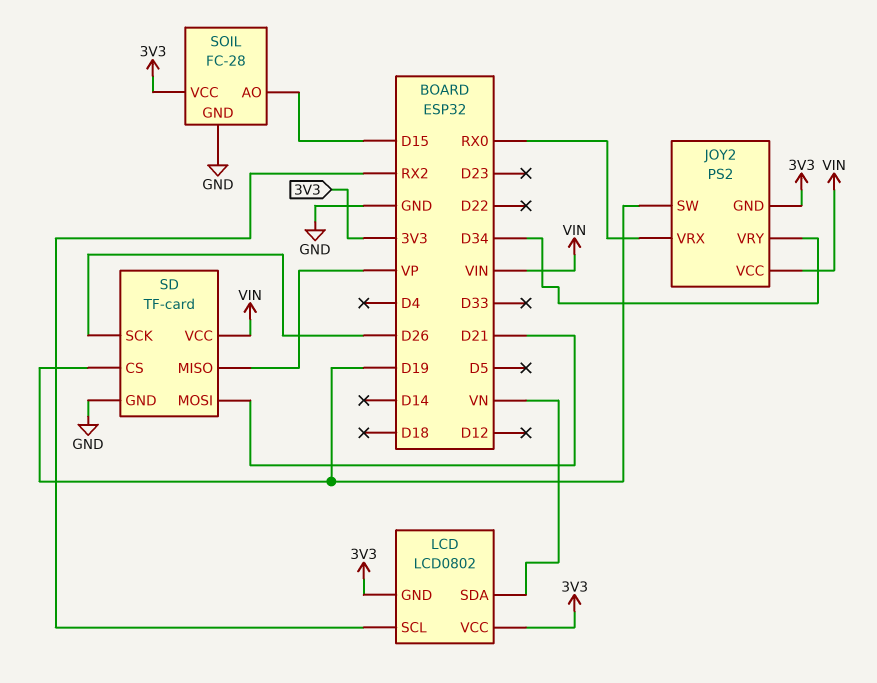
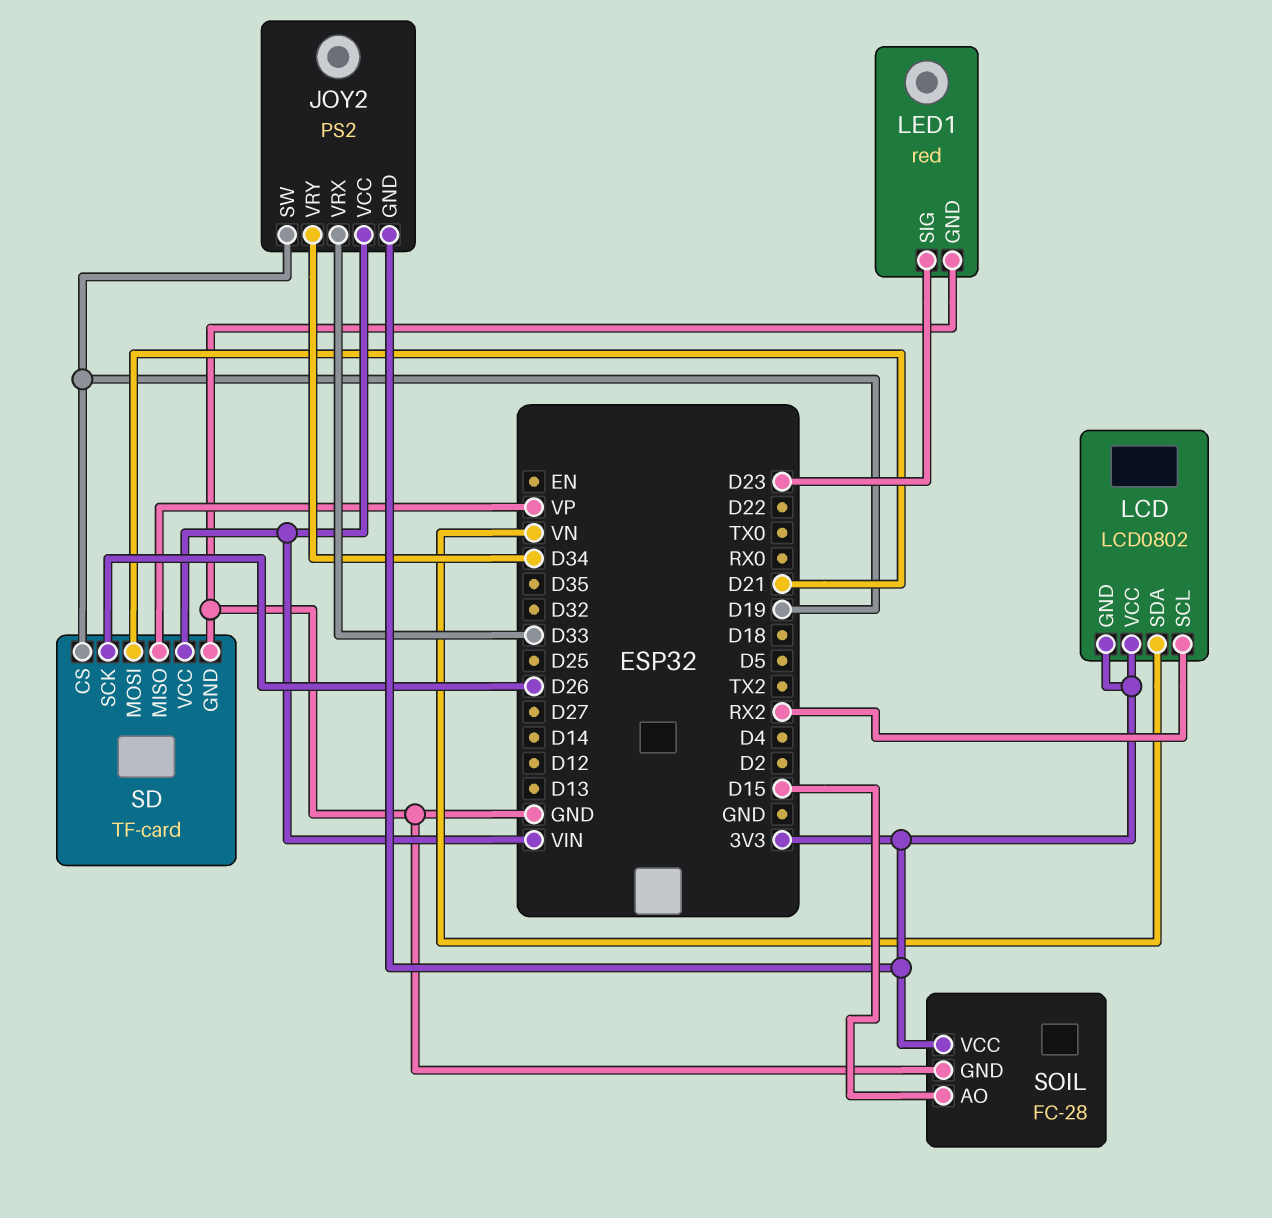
JOY2 pin VRX: RX0 -> D33
LED1: none -> red
LED1 pin GND: none -> GND
LED1 pin SIG: none -> D23

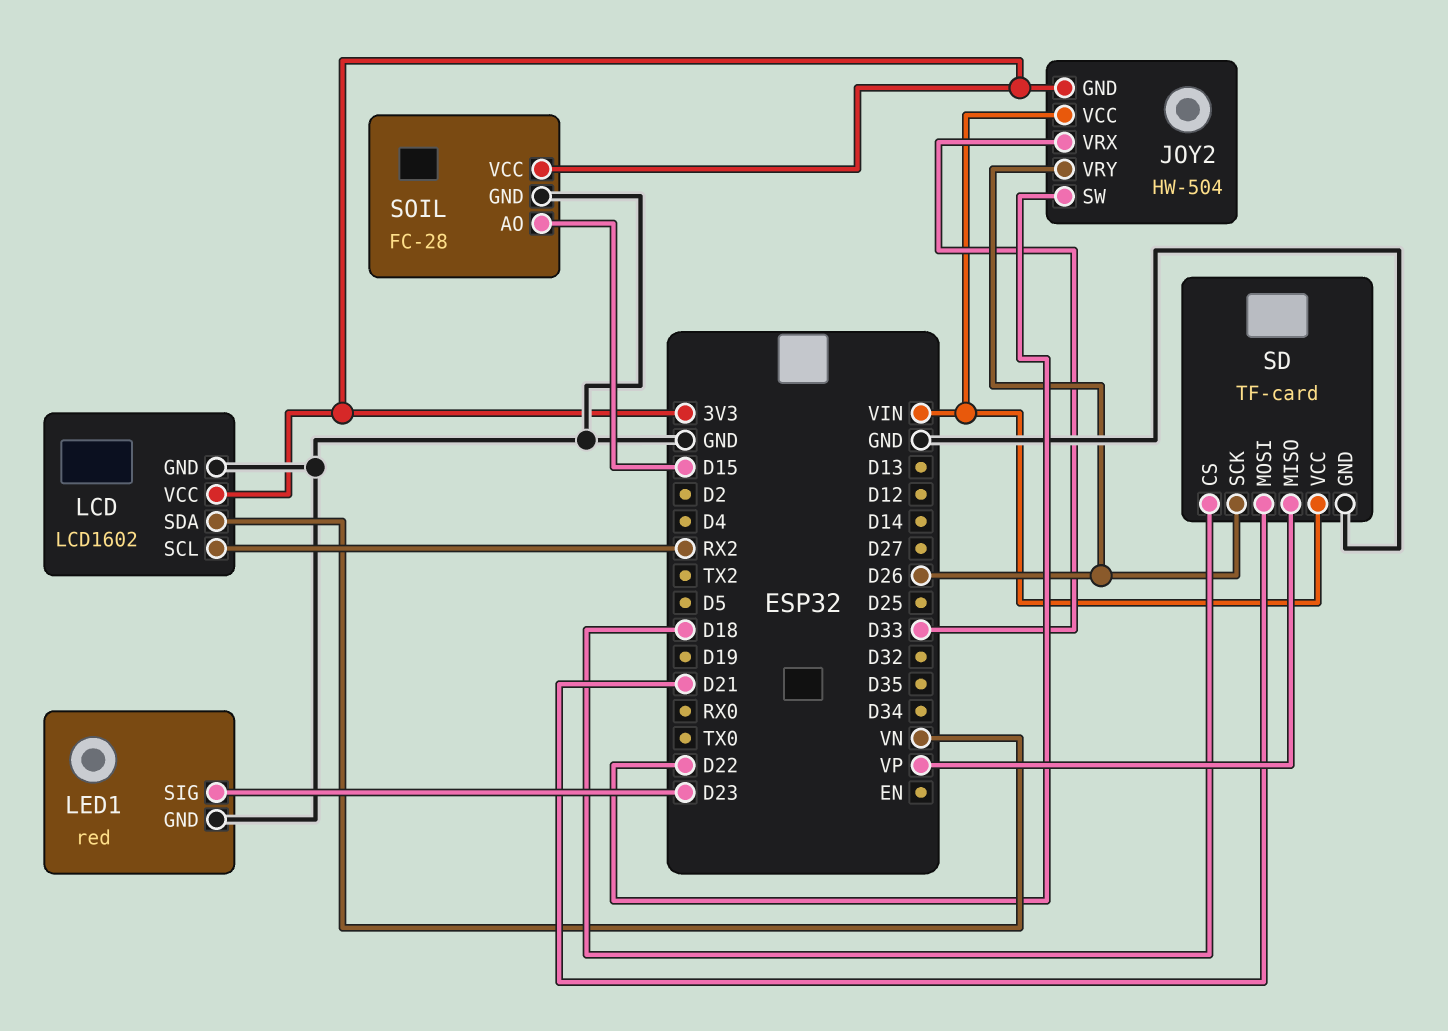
JOY2: PS2 -> HW-504
JOY2 pin SW: D19 -> D22
JOY2 pin VRY: D34 -> D26
LCD: LCD0802 -> LCD1602
LCD pin GND: 3V3 -> GND
SD pin CS: D19 -> D18

